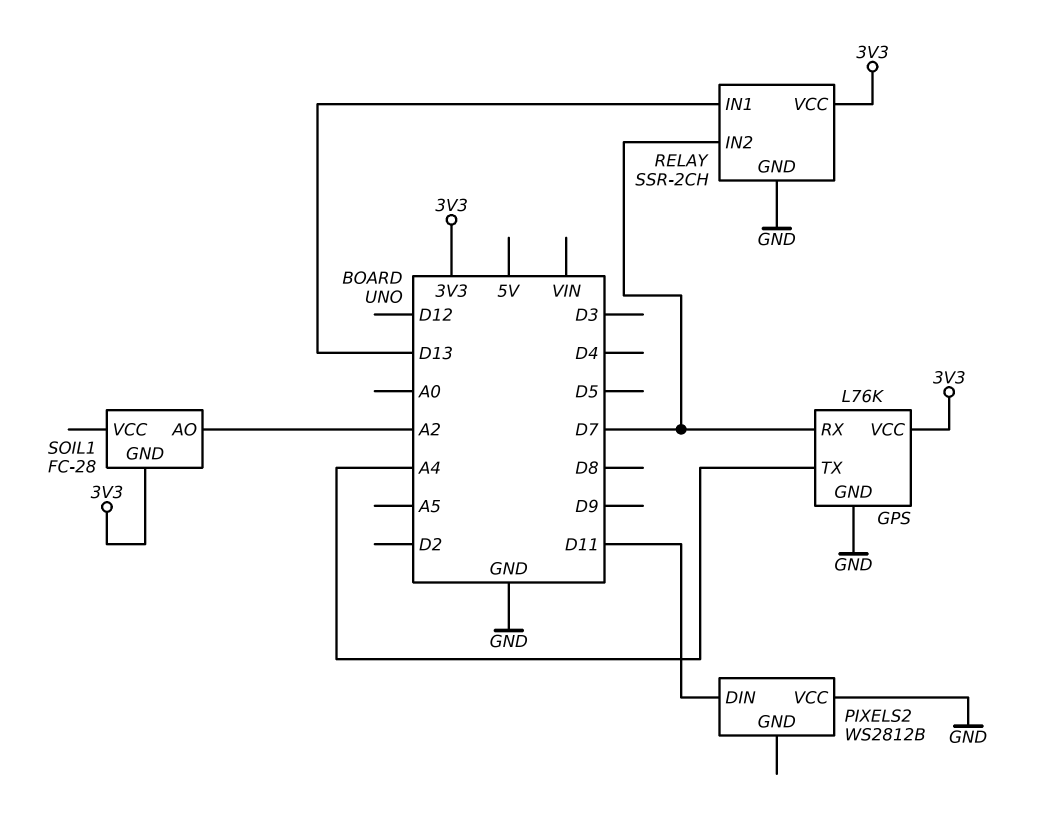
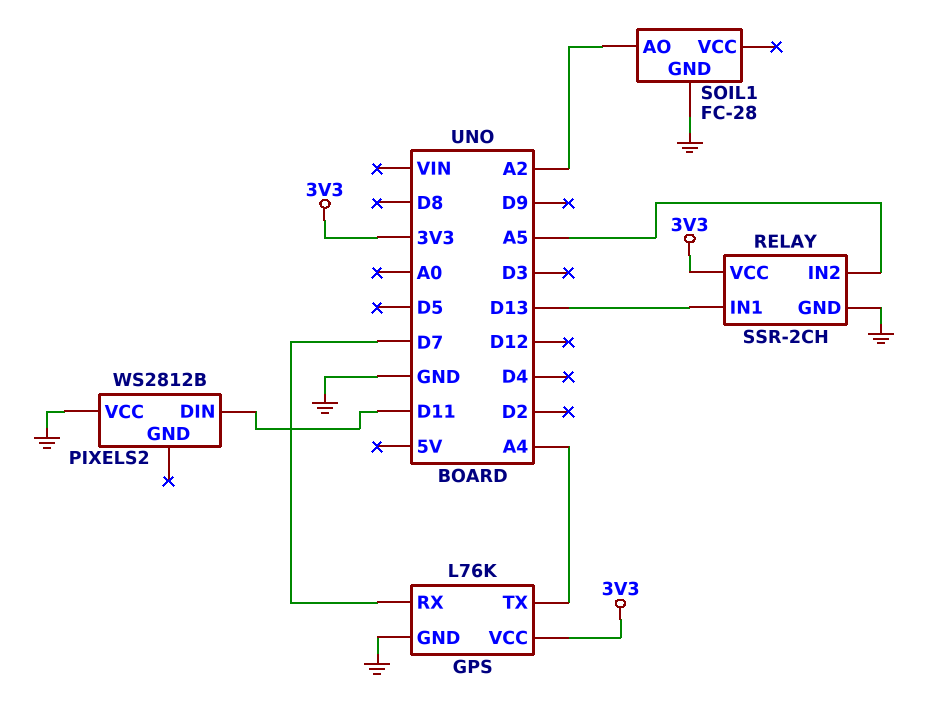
RELAY pin IN2: D7 -> A5
SOIL1 pin GND: 3V3 -> GND

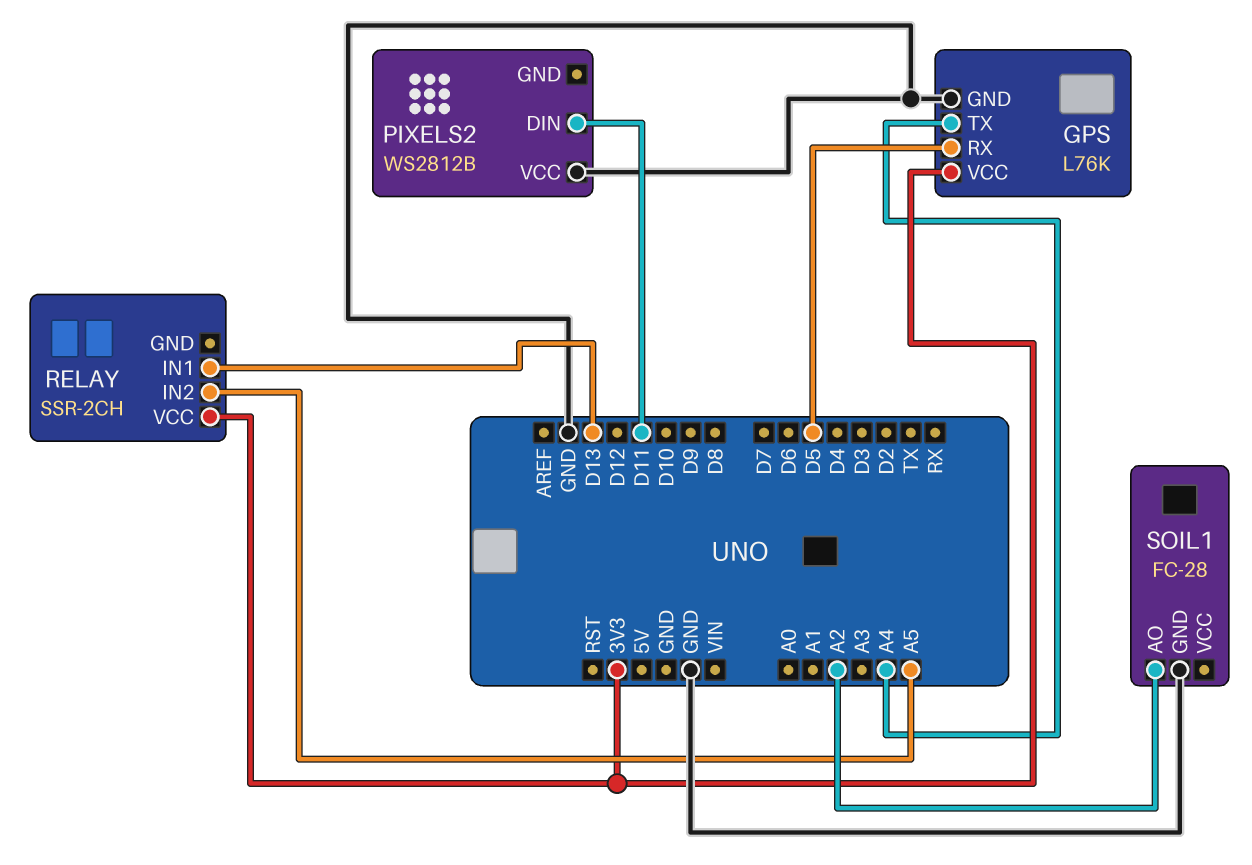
GPS pin RX: D7 -> D5
RELAY pin GND: GND -> none

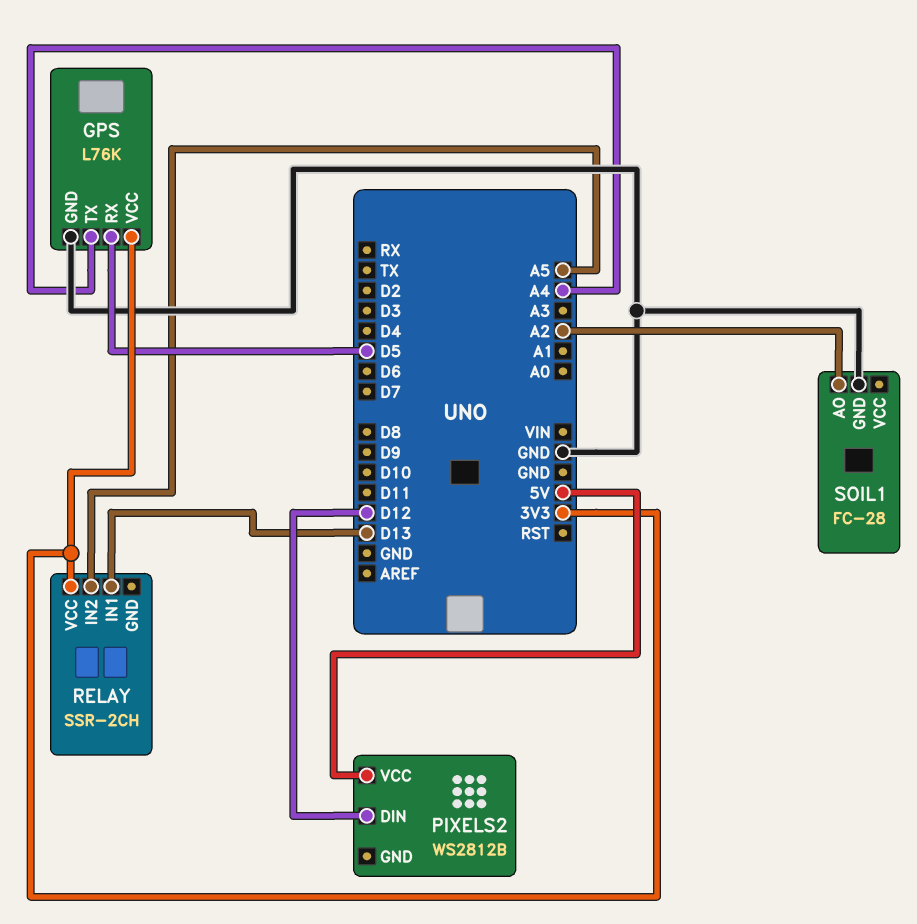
PIXELS2 pin DIN: D11 -> D12
PIXELS2 pin VCC: GND -> 5V

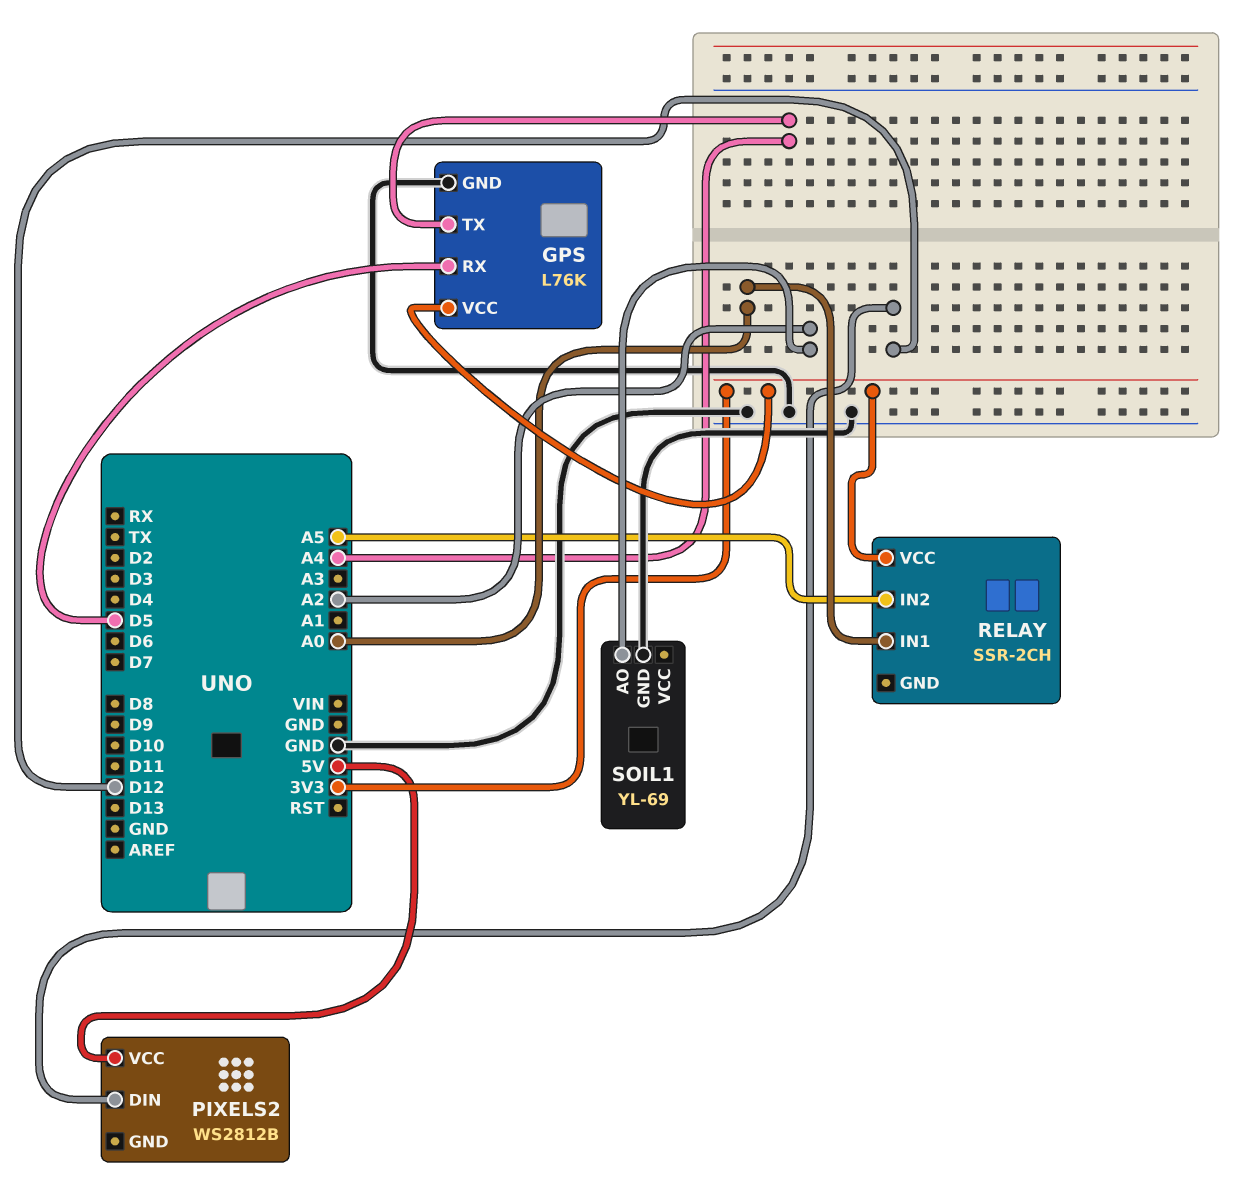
RELAY pin IN1: D13 -> A0
SOIL1: FC-28 -> YL-69

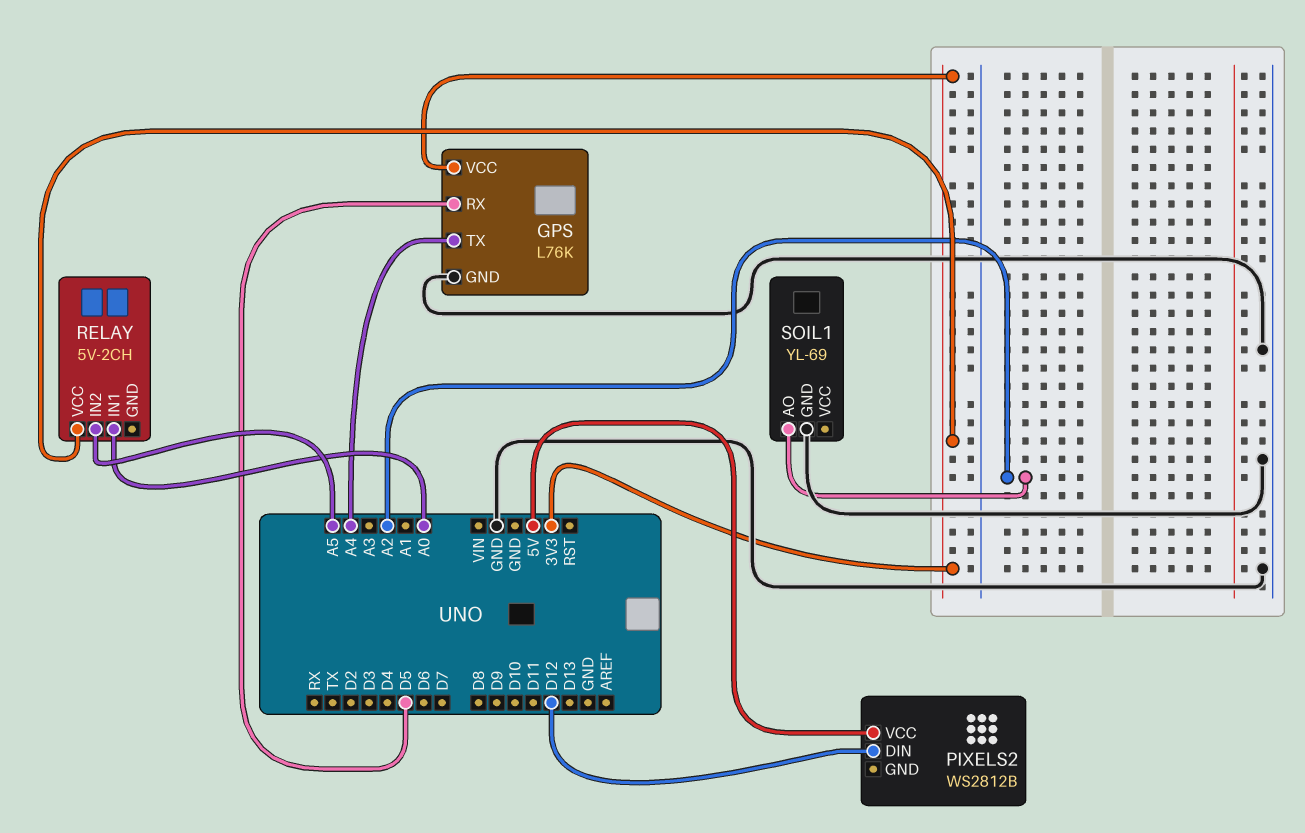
RELAY: SSR-2CH -> 5V-2CH

